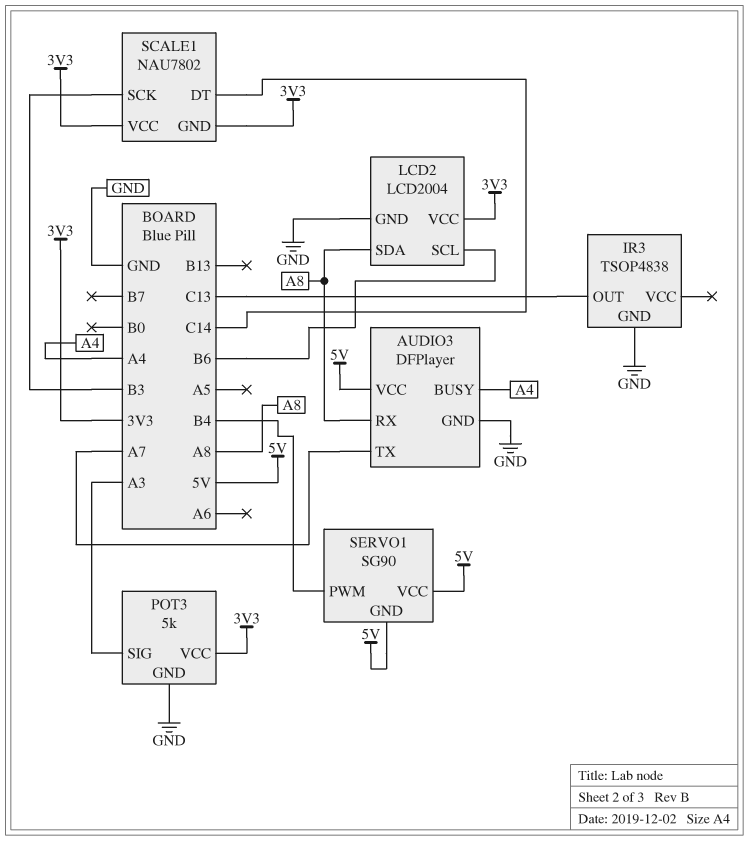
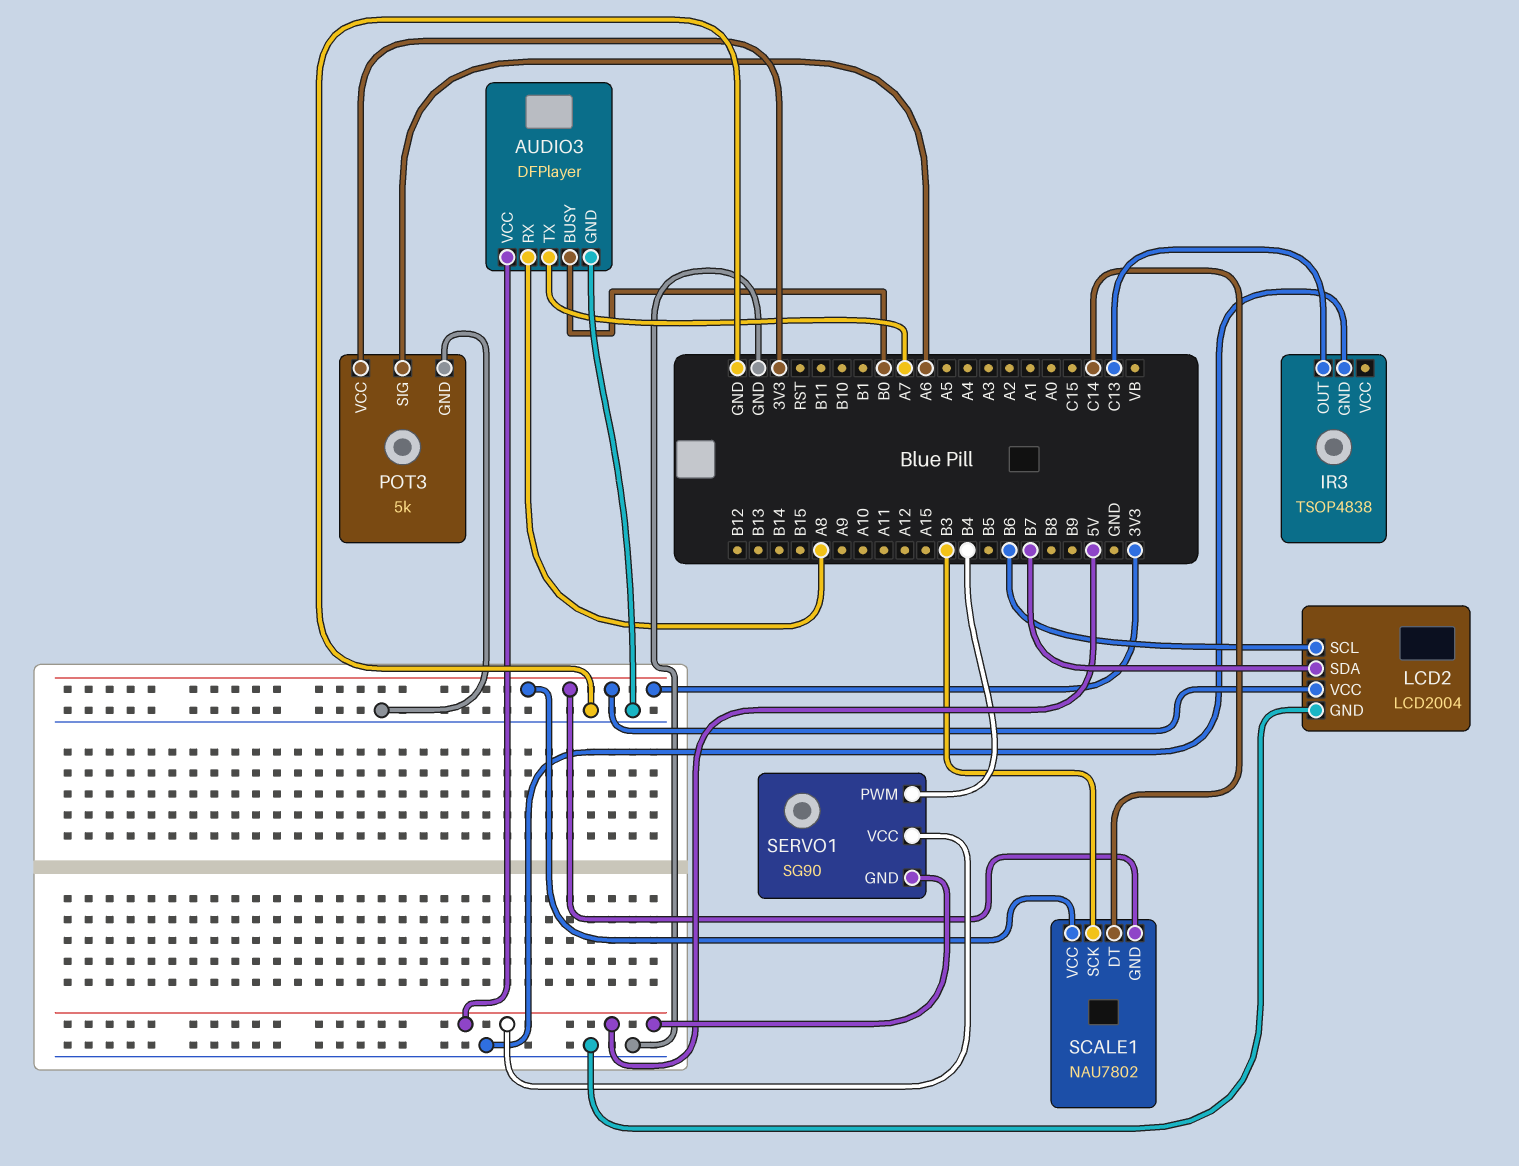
AUDIO3 pin BUSY: A4 -> B0
LCD2 pin SDA: A8 -> B7
POT3 pin SIG: A3 -> A6

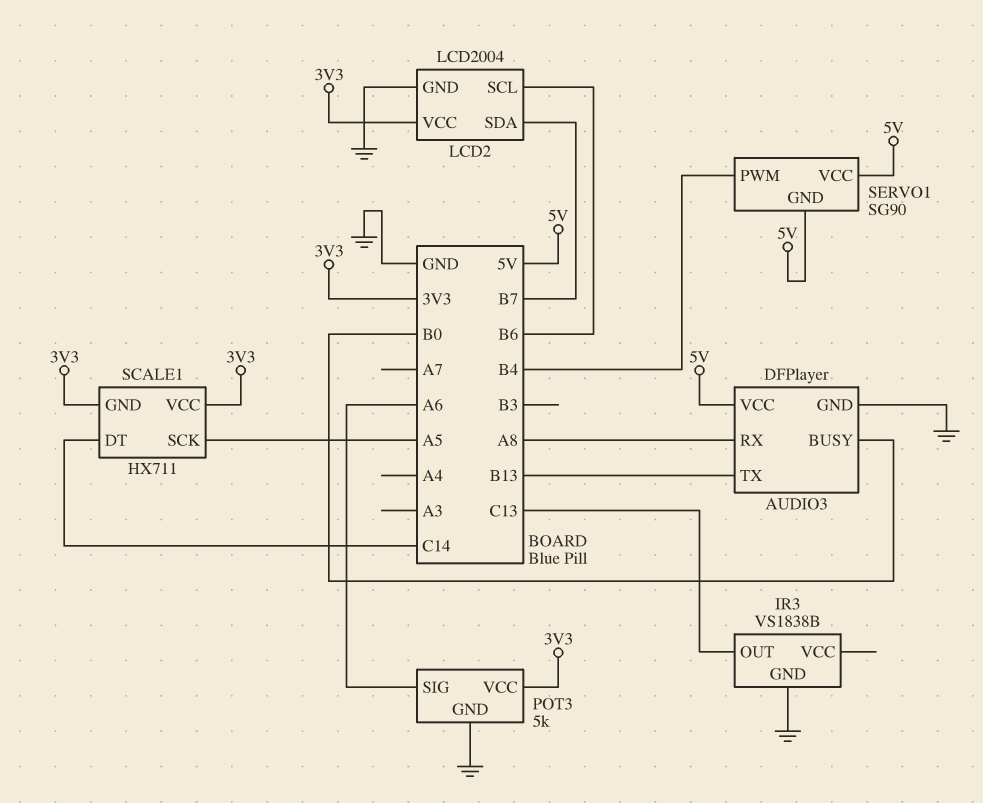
AUDIO3 pin TX: A7 -> B13
IR3: TSOP4838 -> VS1838B
SCALE1: NAU7802 -> HX711
SCALE1 pin SCK: B3 -> A5

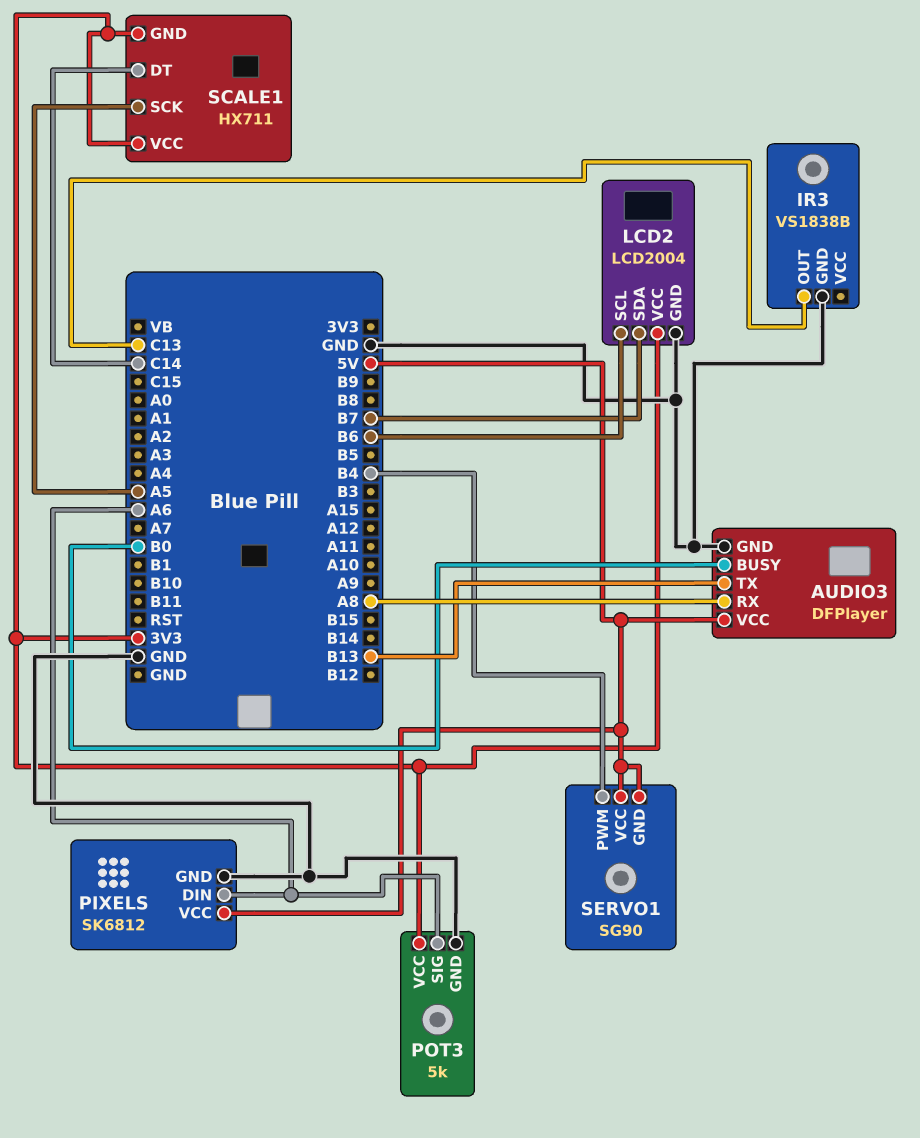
PIXELS: none -> SK6812
PIXELS pin DIN: none -> A6
PIXELS pin GND: none -> GND
PIXELS pin VCC: none -> 5V

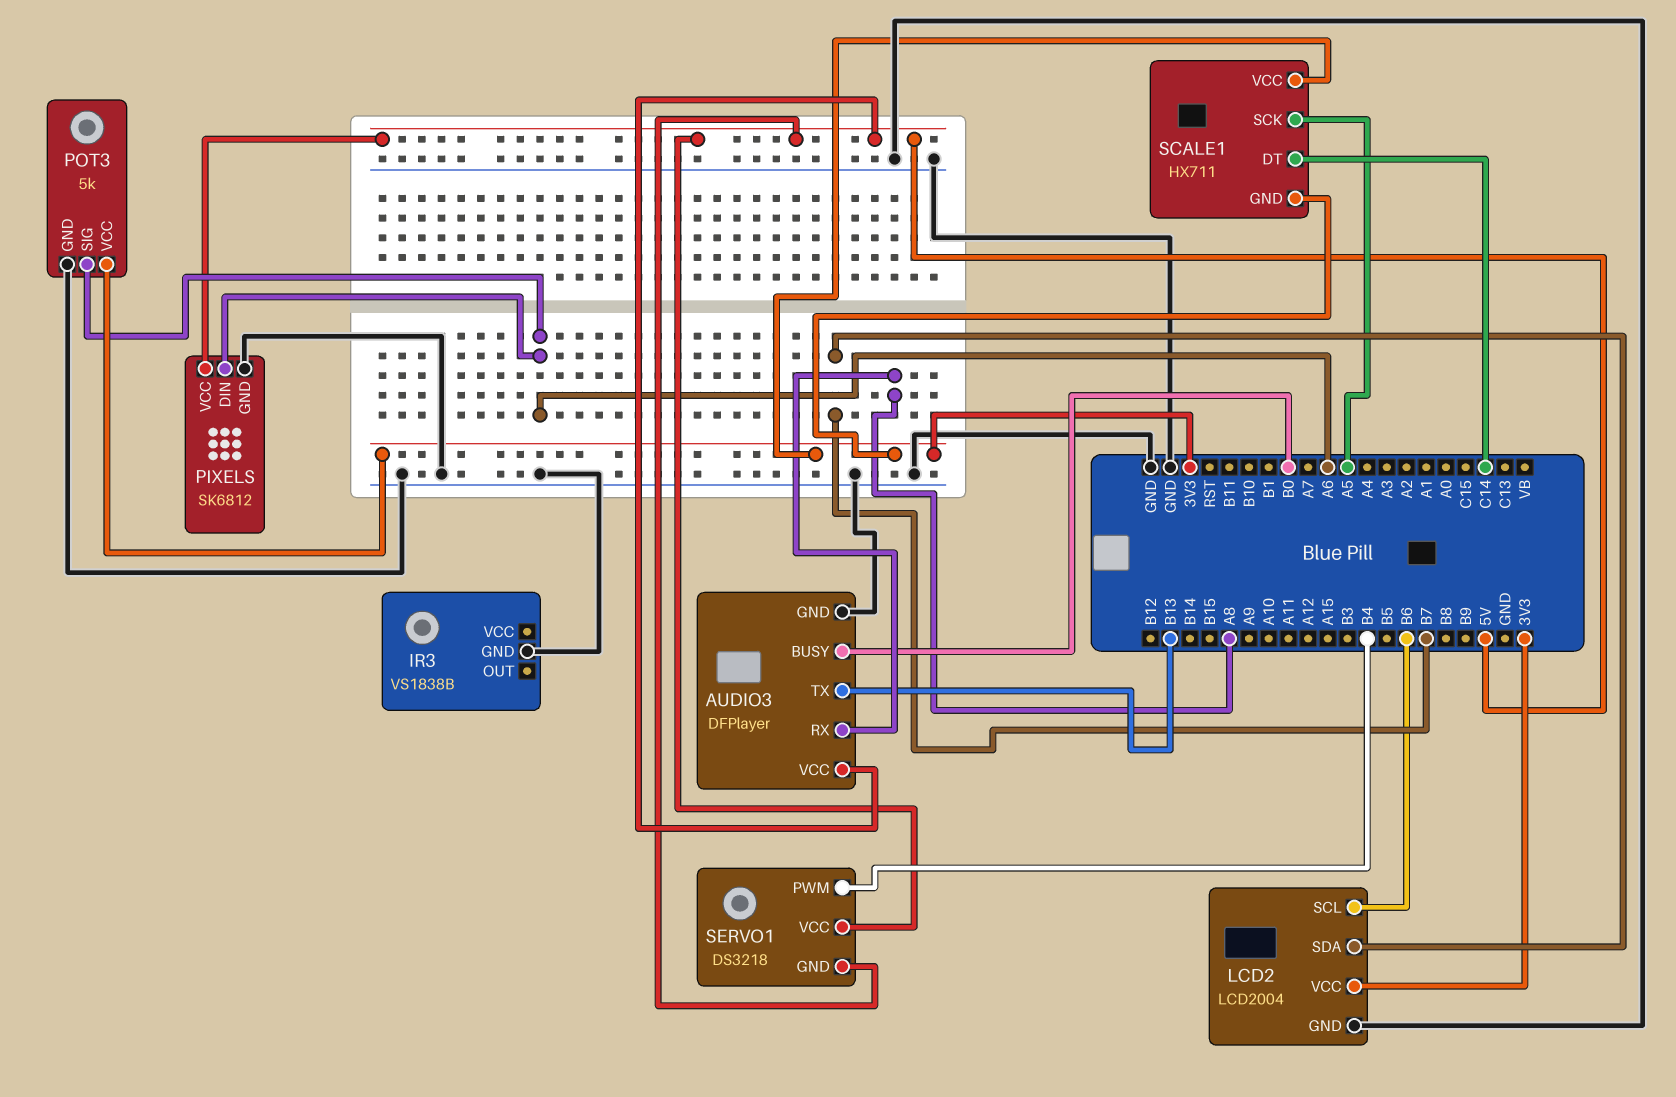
IR3 pin OUT: C13 -> none
SERVO1: SG90 -> DS3218

